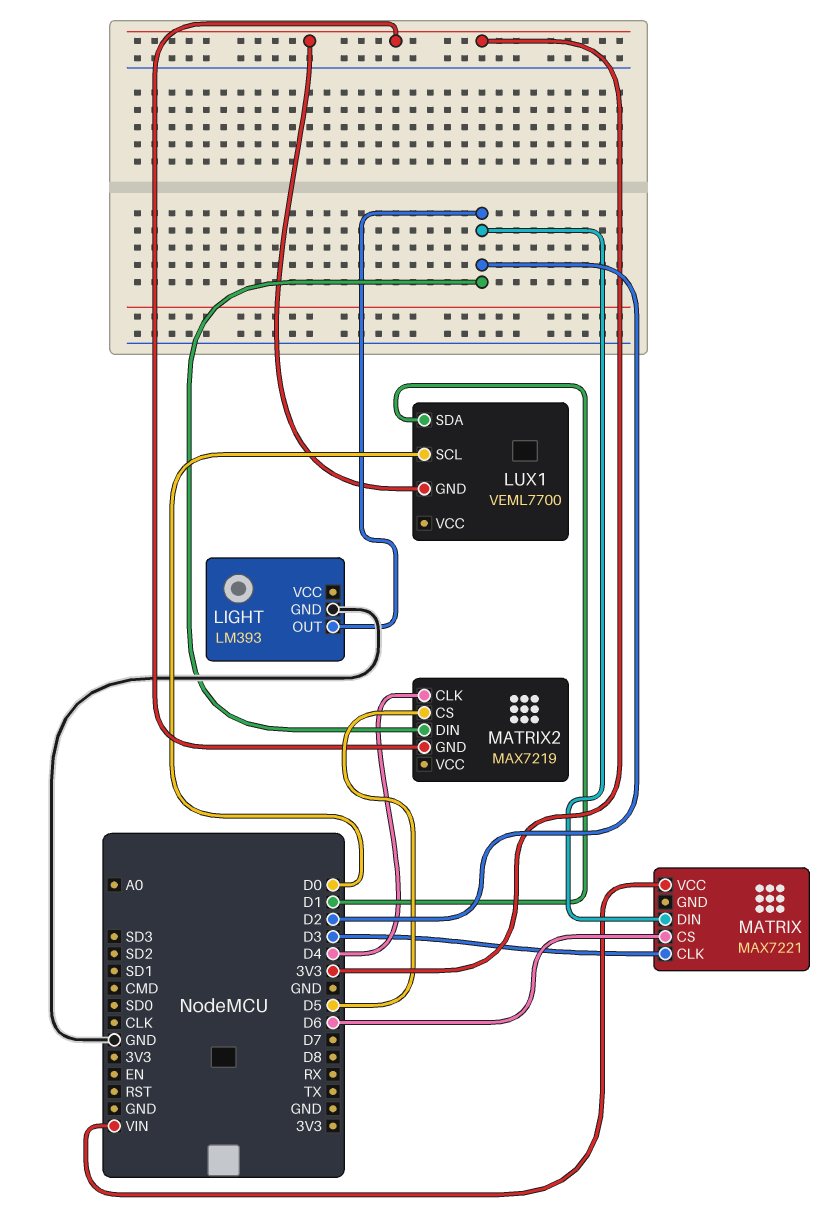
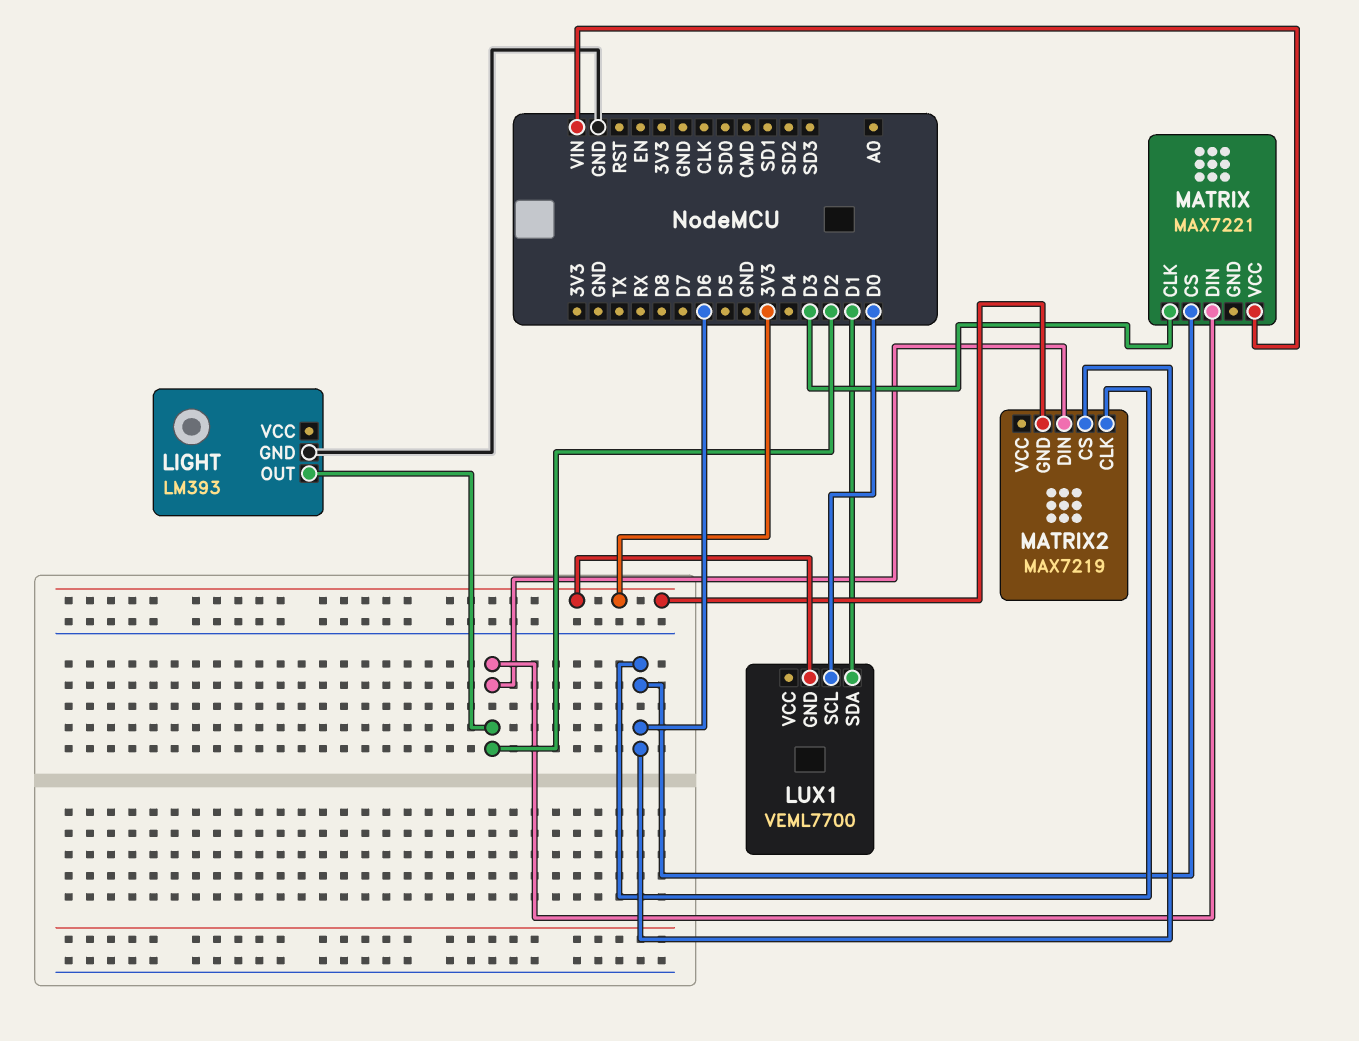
MATRIX2 pin CLK: D4 -> D6
MATRIX2 pin CS: D5 -> D6

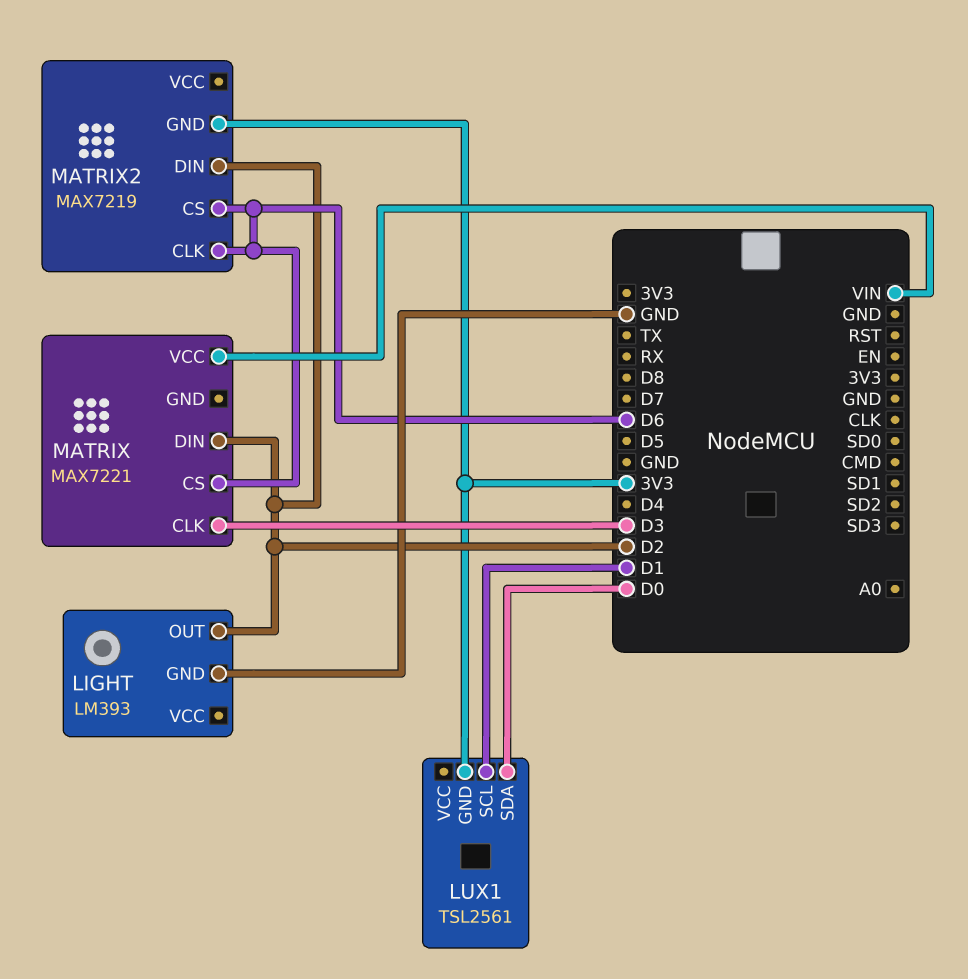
LUX1: VEML7700 -> TSL2561
LUX1 pin SCL: D0 -> D1
LUX1 pin SDA: D1 -> D0

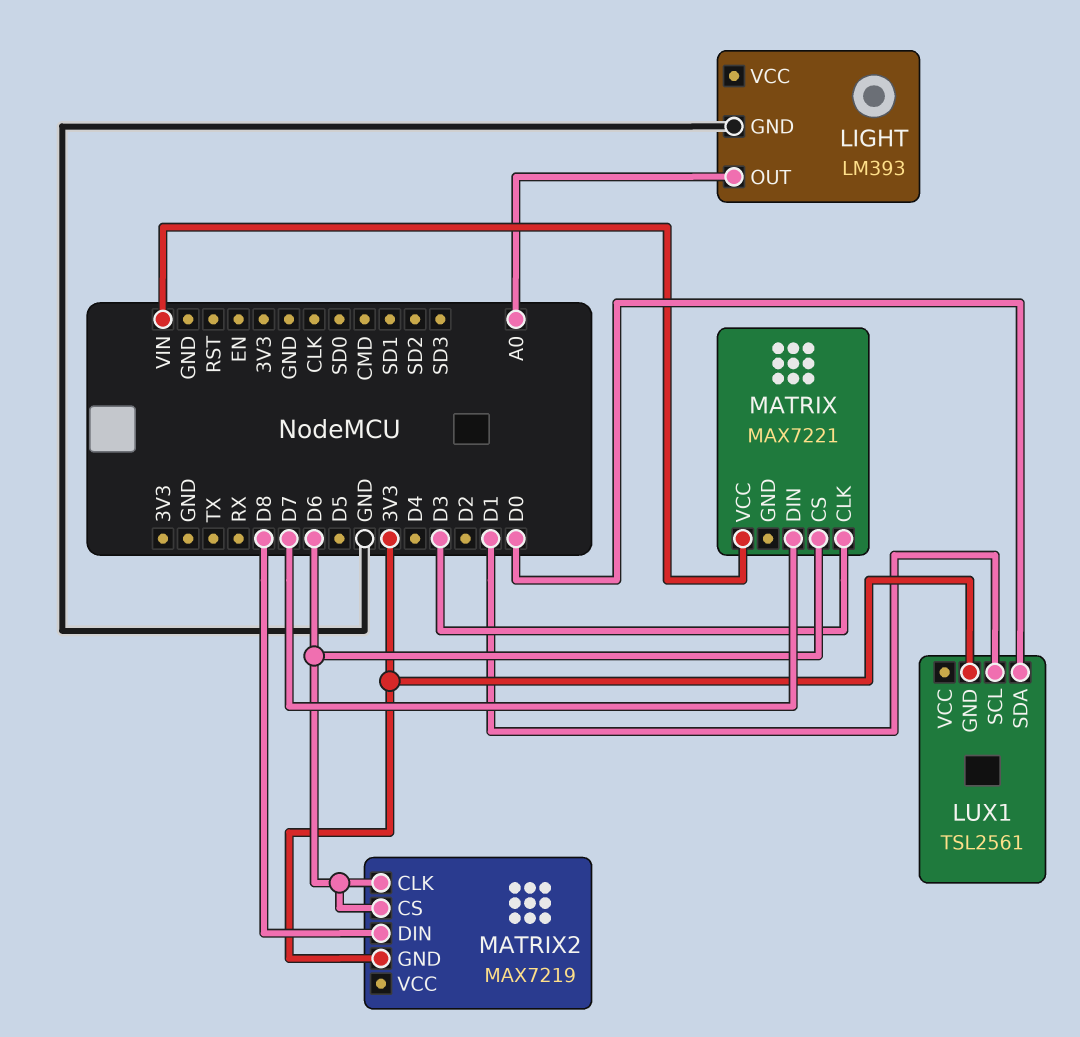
LIGHT pin OUT: D2 -> A0
MATRIX pin DIN: D2 -> D7
MATRIX2 pin DIN: D2 -> D8

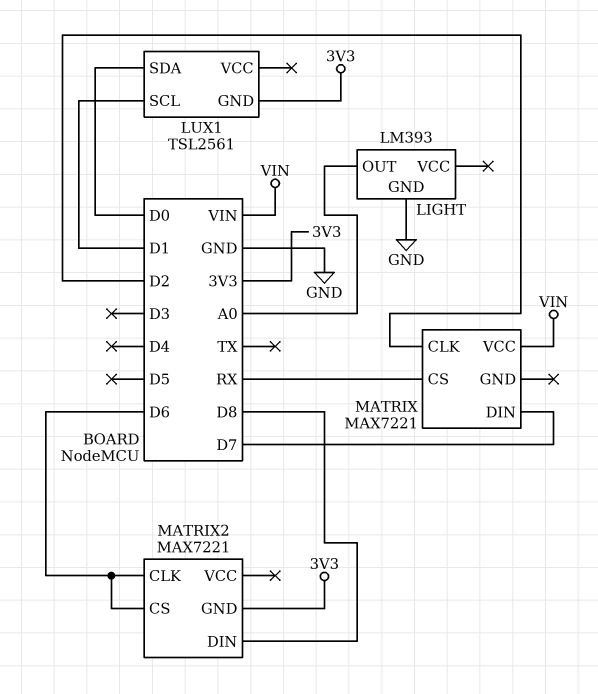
MATRIX pin CLK: D3 -> D2
MATRIX pin CS: D6 -> RX
MATRIX2: MAX7219 -> MAX7221

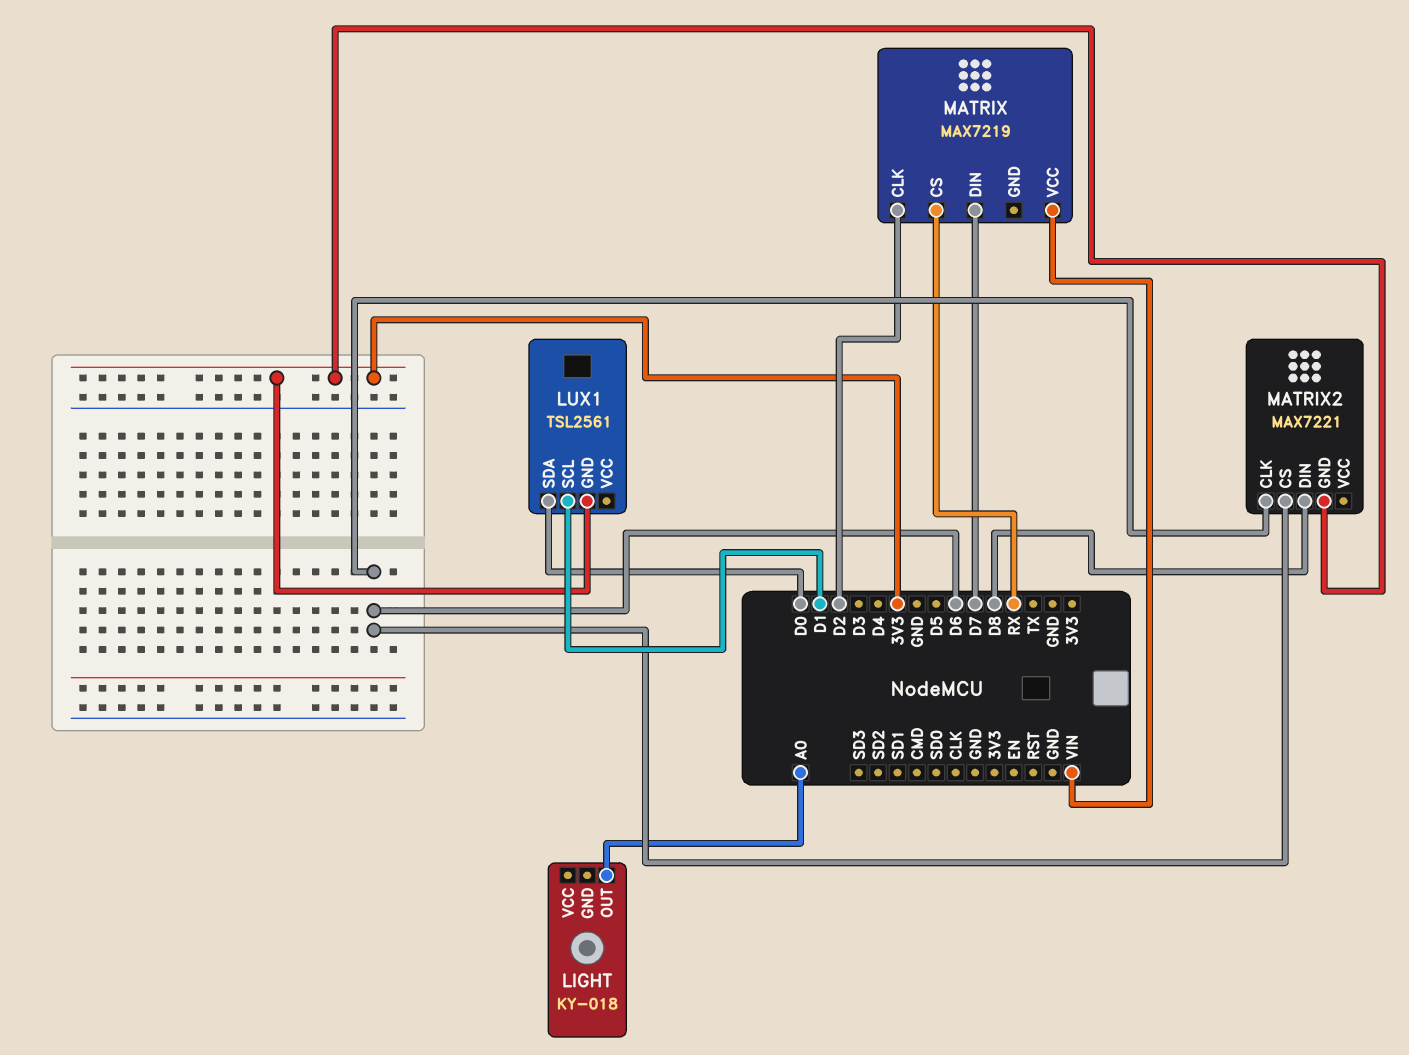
LIGHT: LM393 -> KY-018
LIGHT pin GND: GND -> none
MATRIX: MAX7221 -> MAX7219

